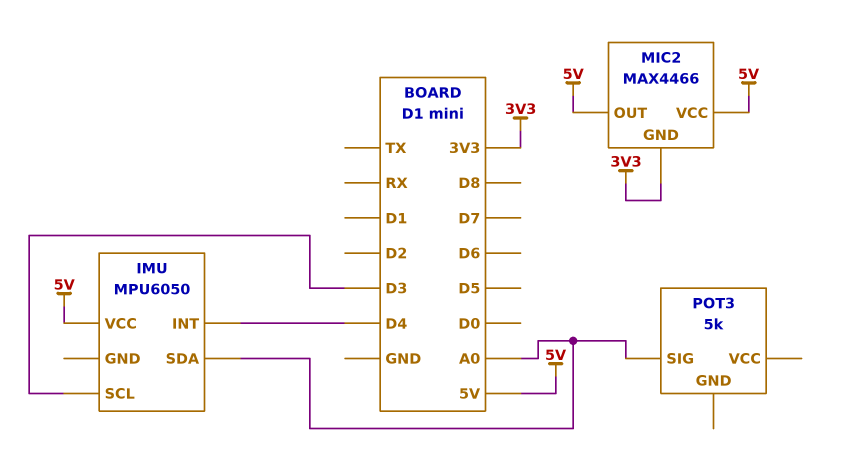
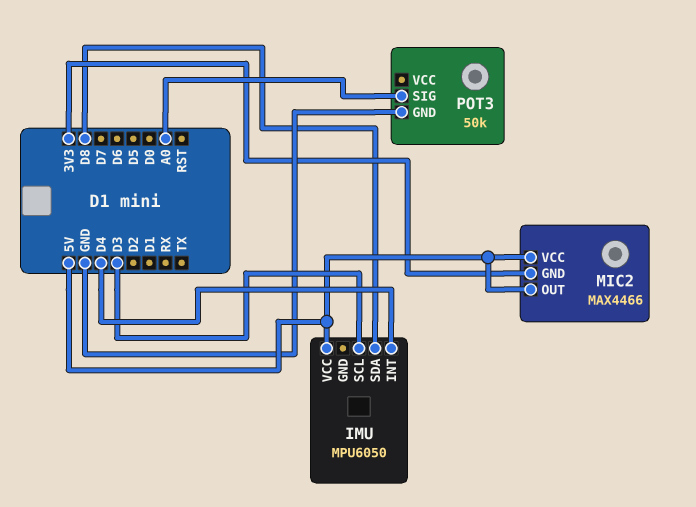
IMU pin SDA: A0 -> D8
POT3: 5k -> 50k
POT3 pin GND: none -> GND

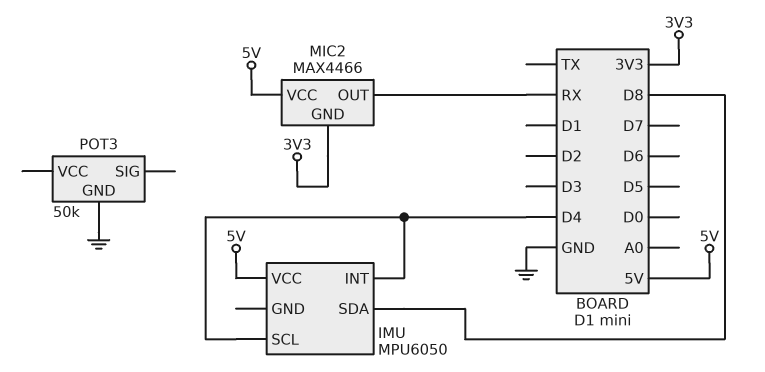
IMU pin SCL: D3 -> D4
MIC2 pin OUT: 5V -> RX
POT3 pin SIG: A0 -> none

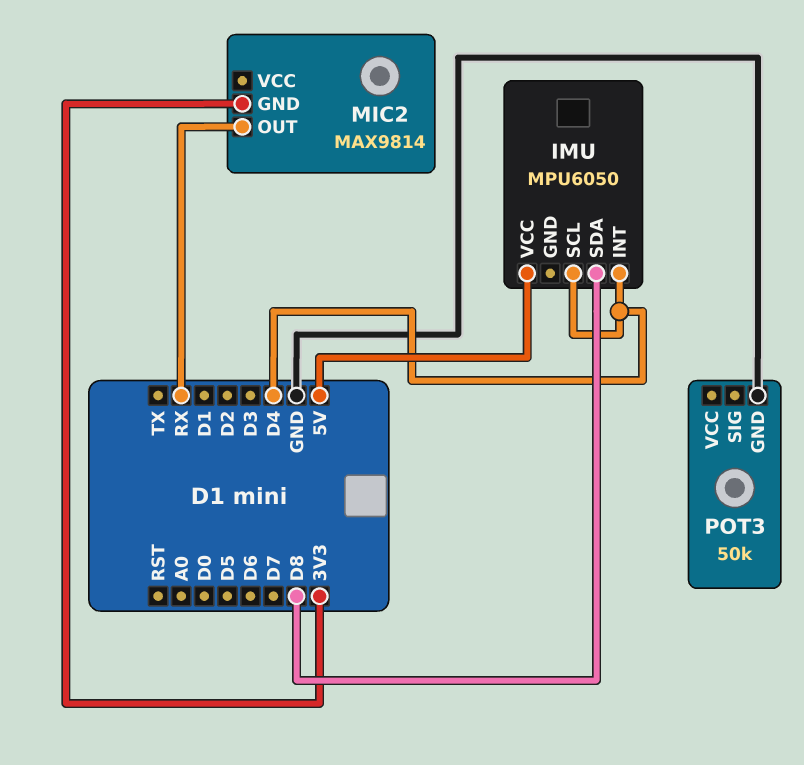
MIC2: MAX4466 -> MAX9814
MIC2 pin VCC: 5V -> none

